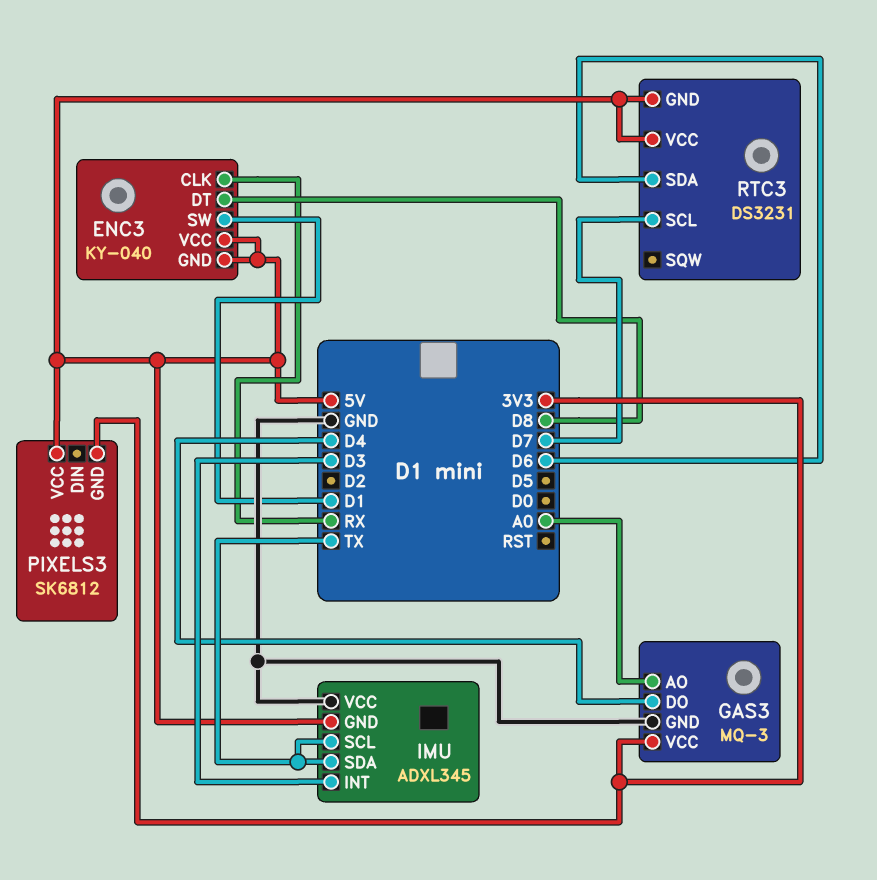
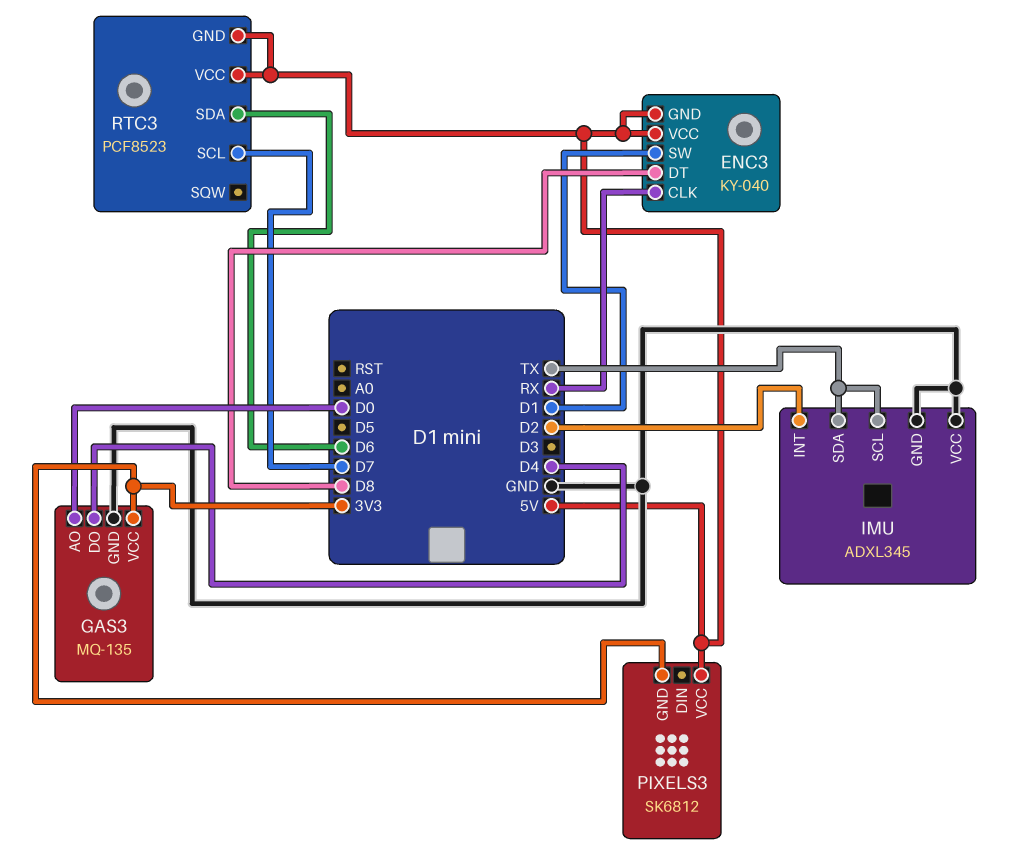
GAS3: MQ-3 -> MQ-135
GAS3 pin AO: A0 -> D0
IMU pin GND: 5V -> GND
IMU pin INT: D3 -> D2
RTC3: DS3231 -> PCF8523

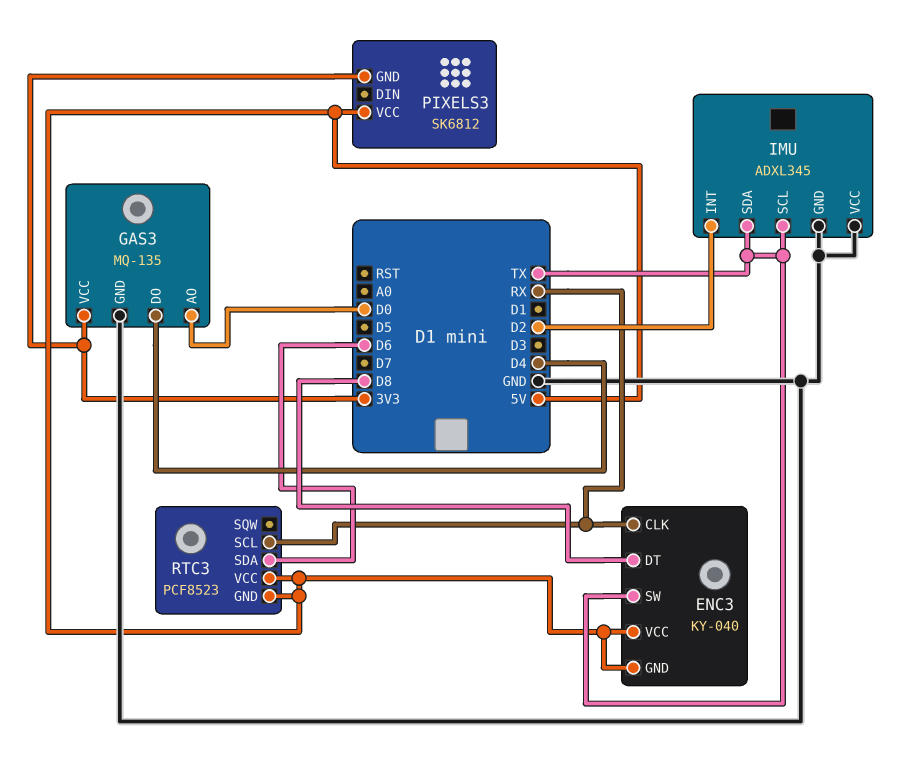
ENC3 pin SW: D1 -> TX
RTC3 pin SCL: D7 -> RX

